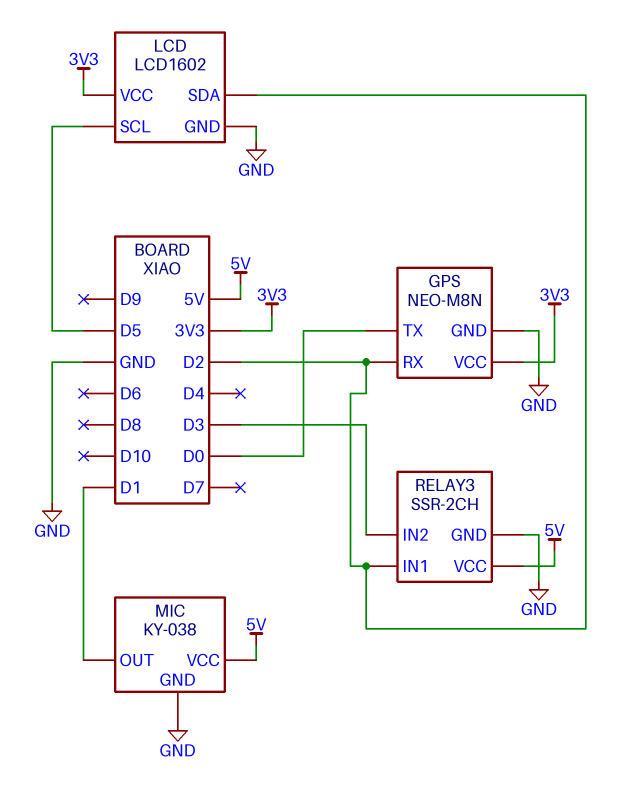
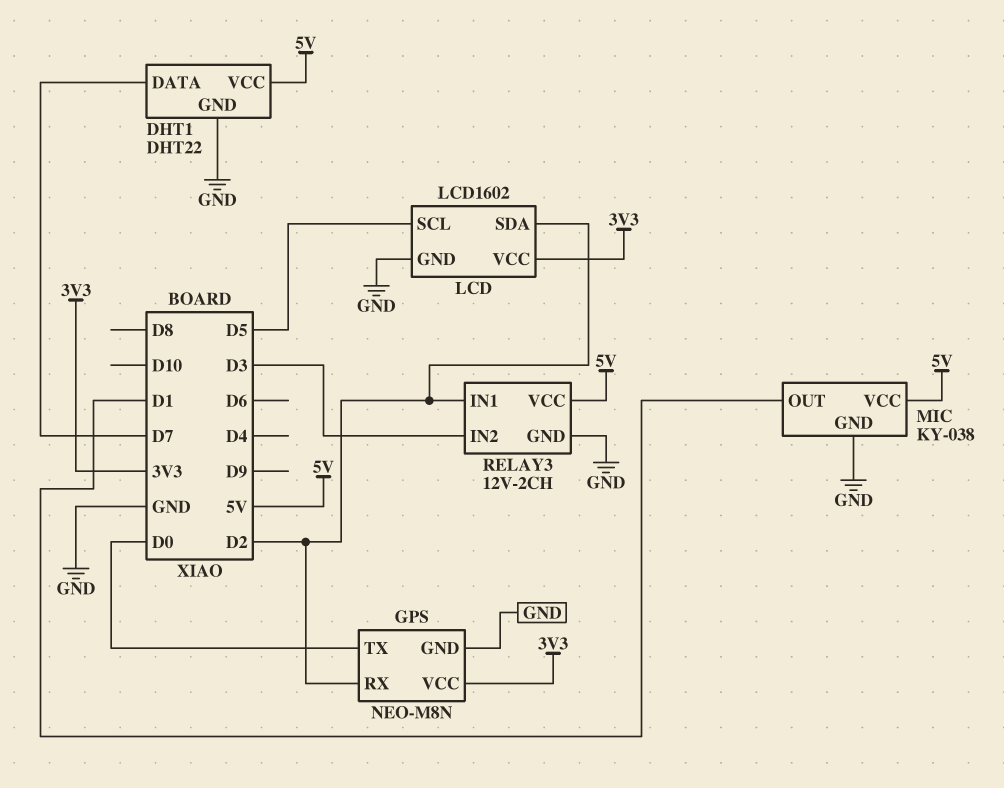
DHT1: none -> DHT22
DHT1 pin DATA: none -> D7
DHT1 pin GND: none -> GND
DHT1 pin VCC: none -> 5V
RELAY3: SSR-2CH -> 12V-2CH

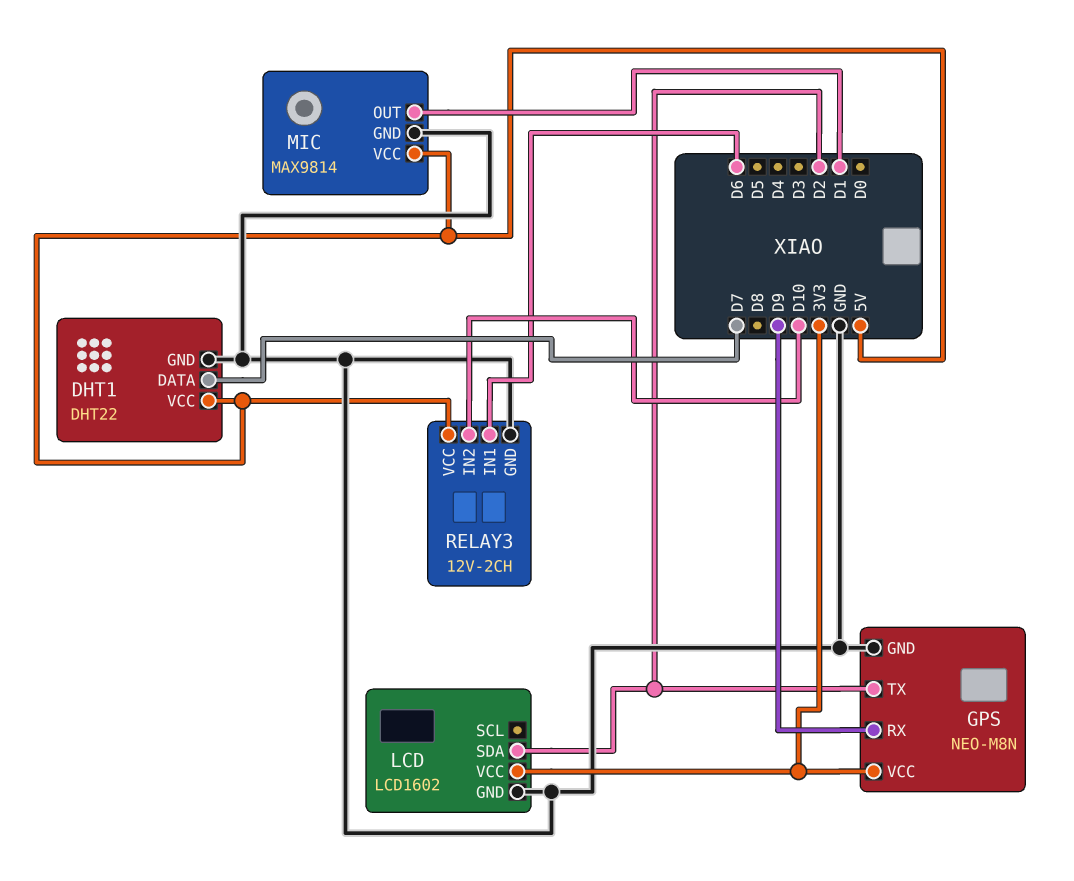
GPS pin RX: D2 -> D9
GPS pin TX: D0 -> D2
LCD pin SCL: D5 -> none
MIC: KY-038 -> MAX9814
RELAY3 pin IN1: D2 -> D6
RELAY3 pin IN2: D3 -> D10

